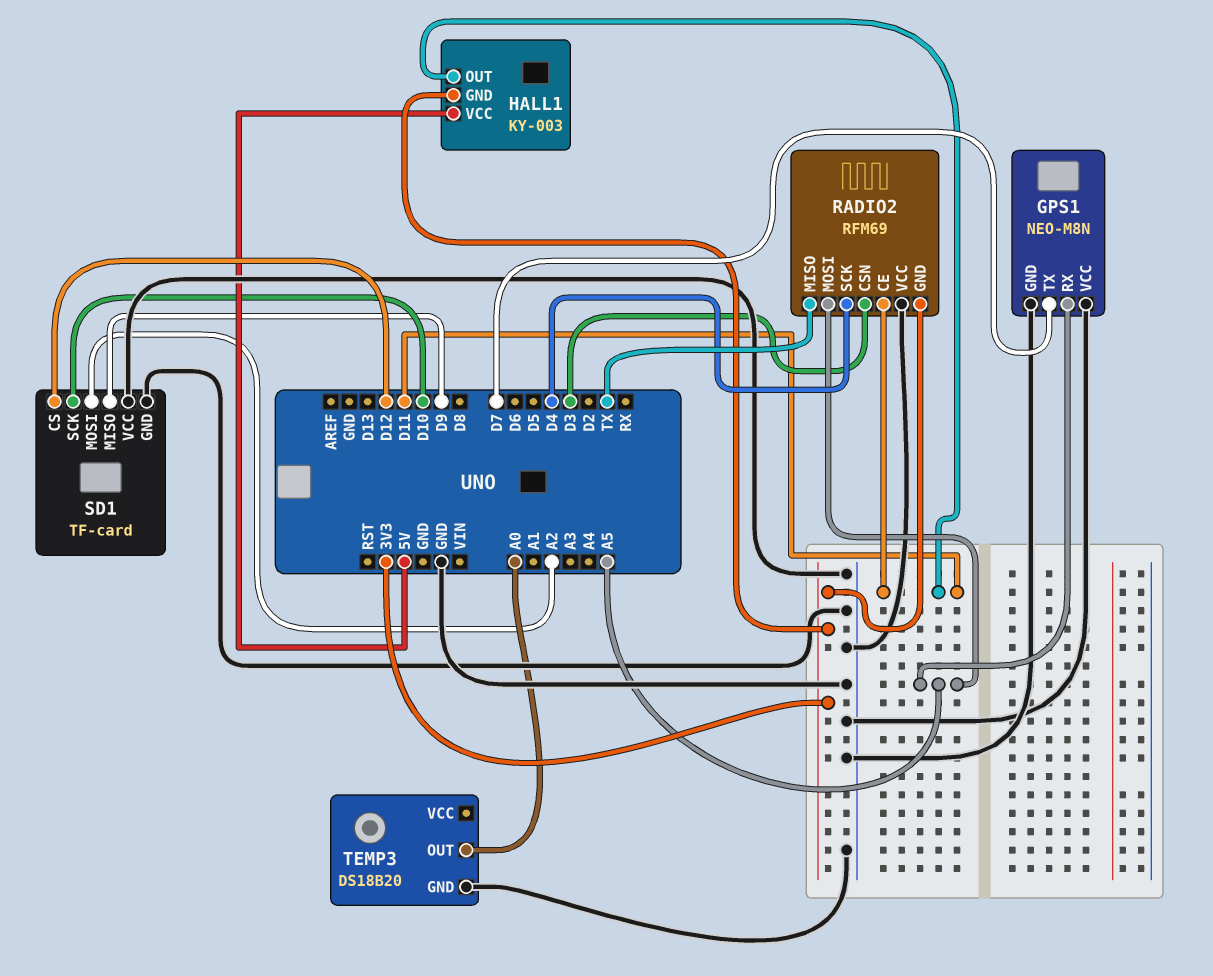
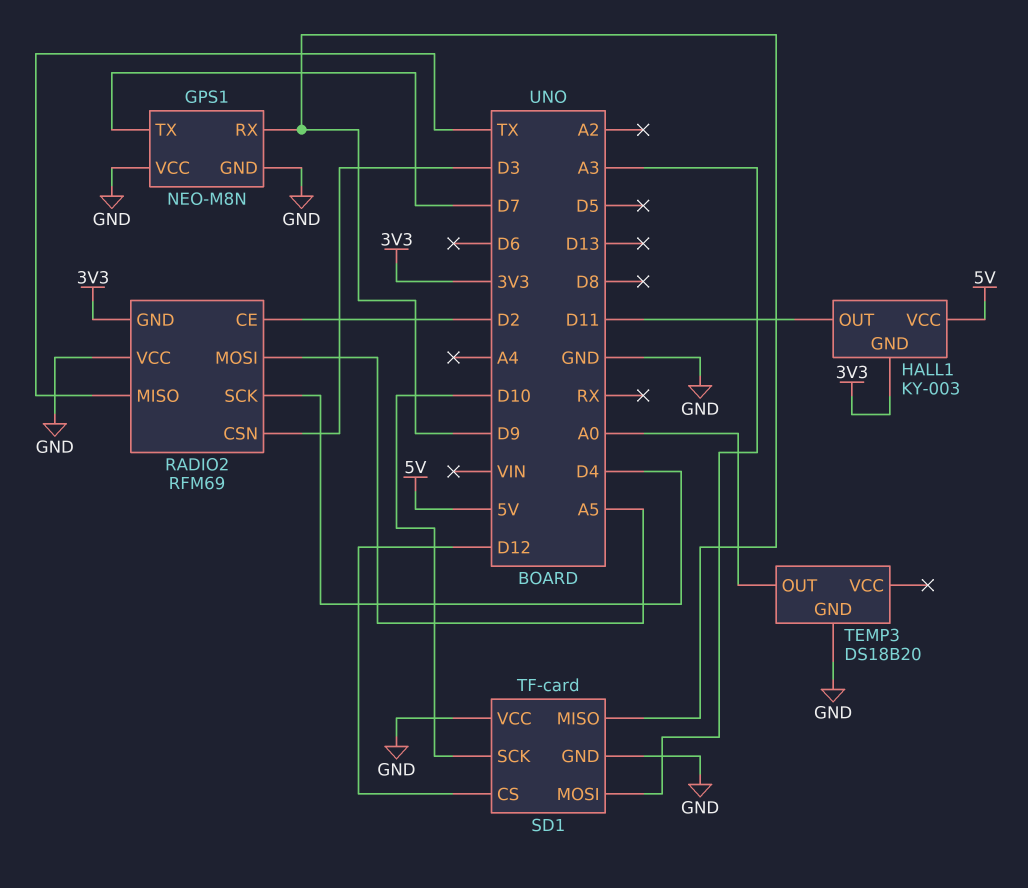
GPS1 pin RX: A5 -> D9
RADIO2 pin CE: D11 -> D2
SD1 pin MOSI: A2 -> A3

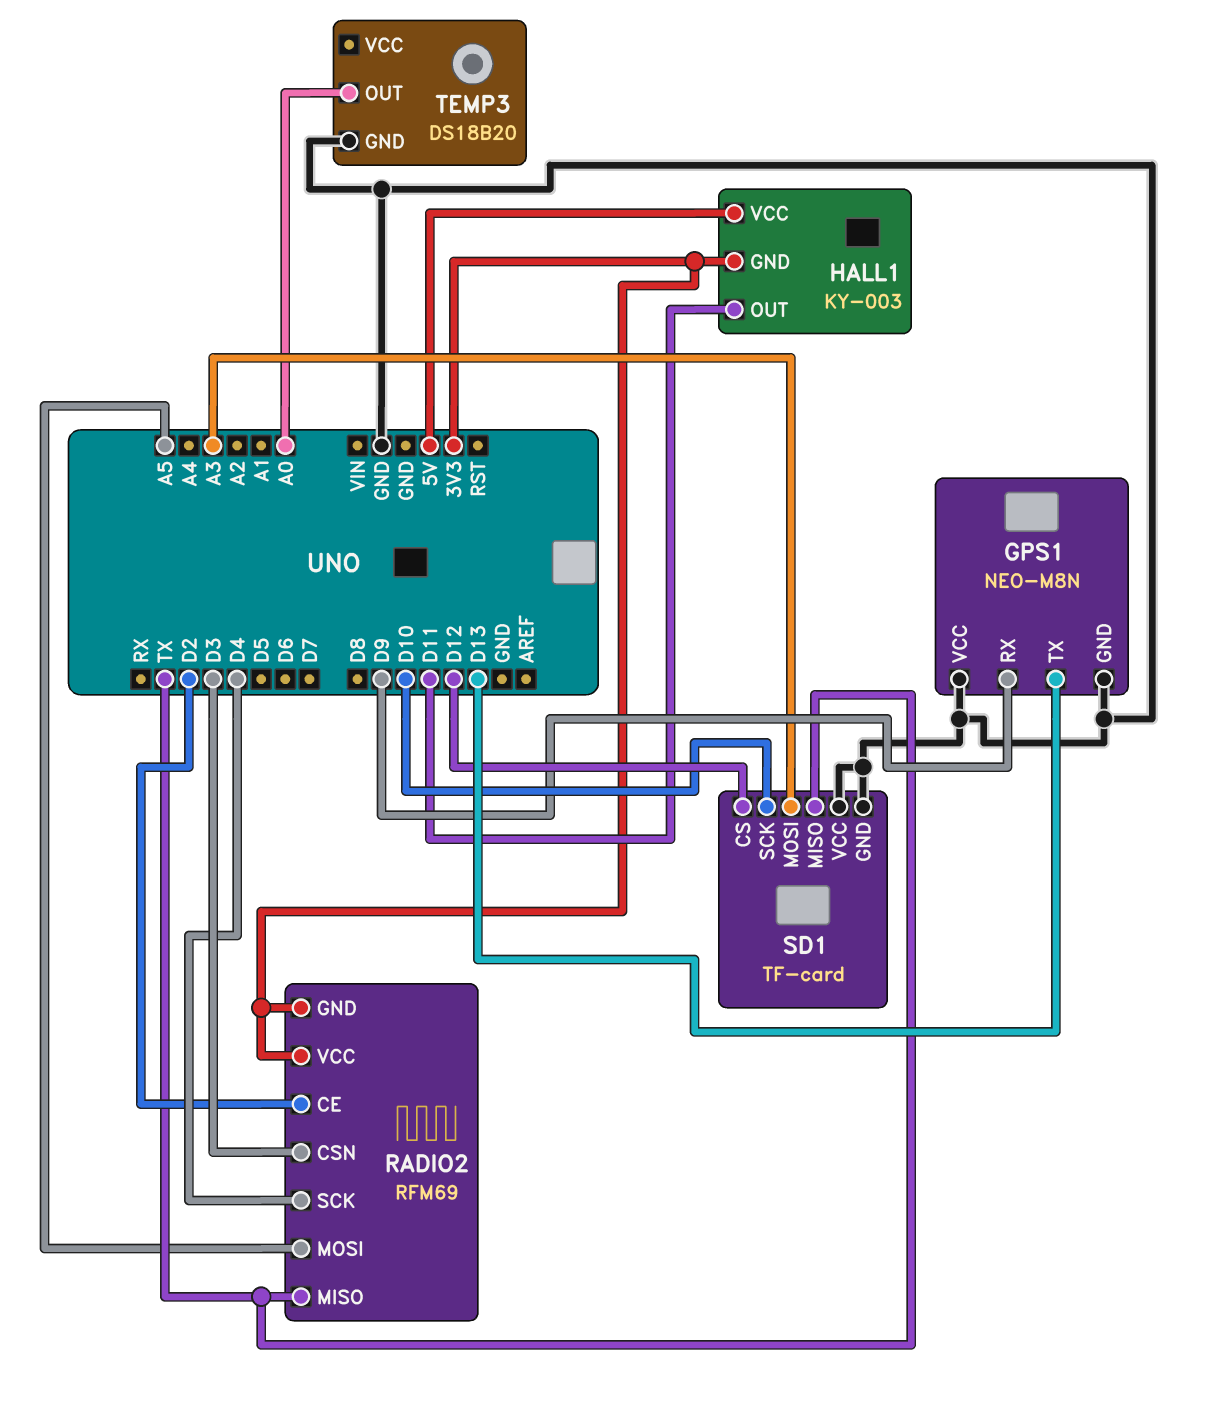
GPS1 pin TX: D7 -> D13
RADIO2 pin VCC: GND -> 3V3
SD1 pin MISO: D9 -> TX

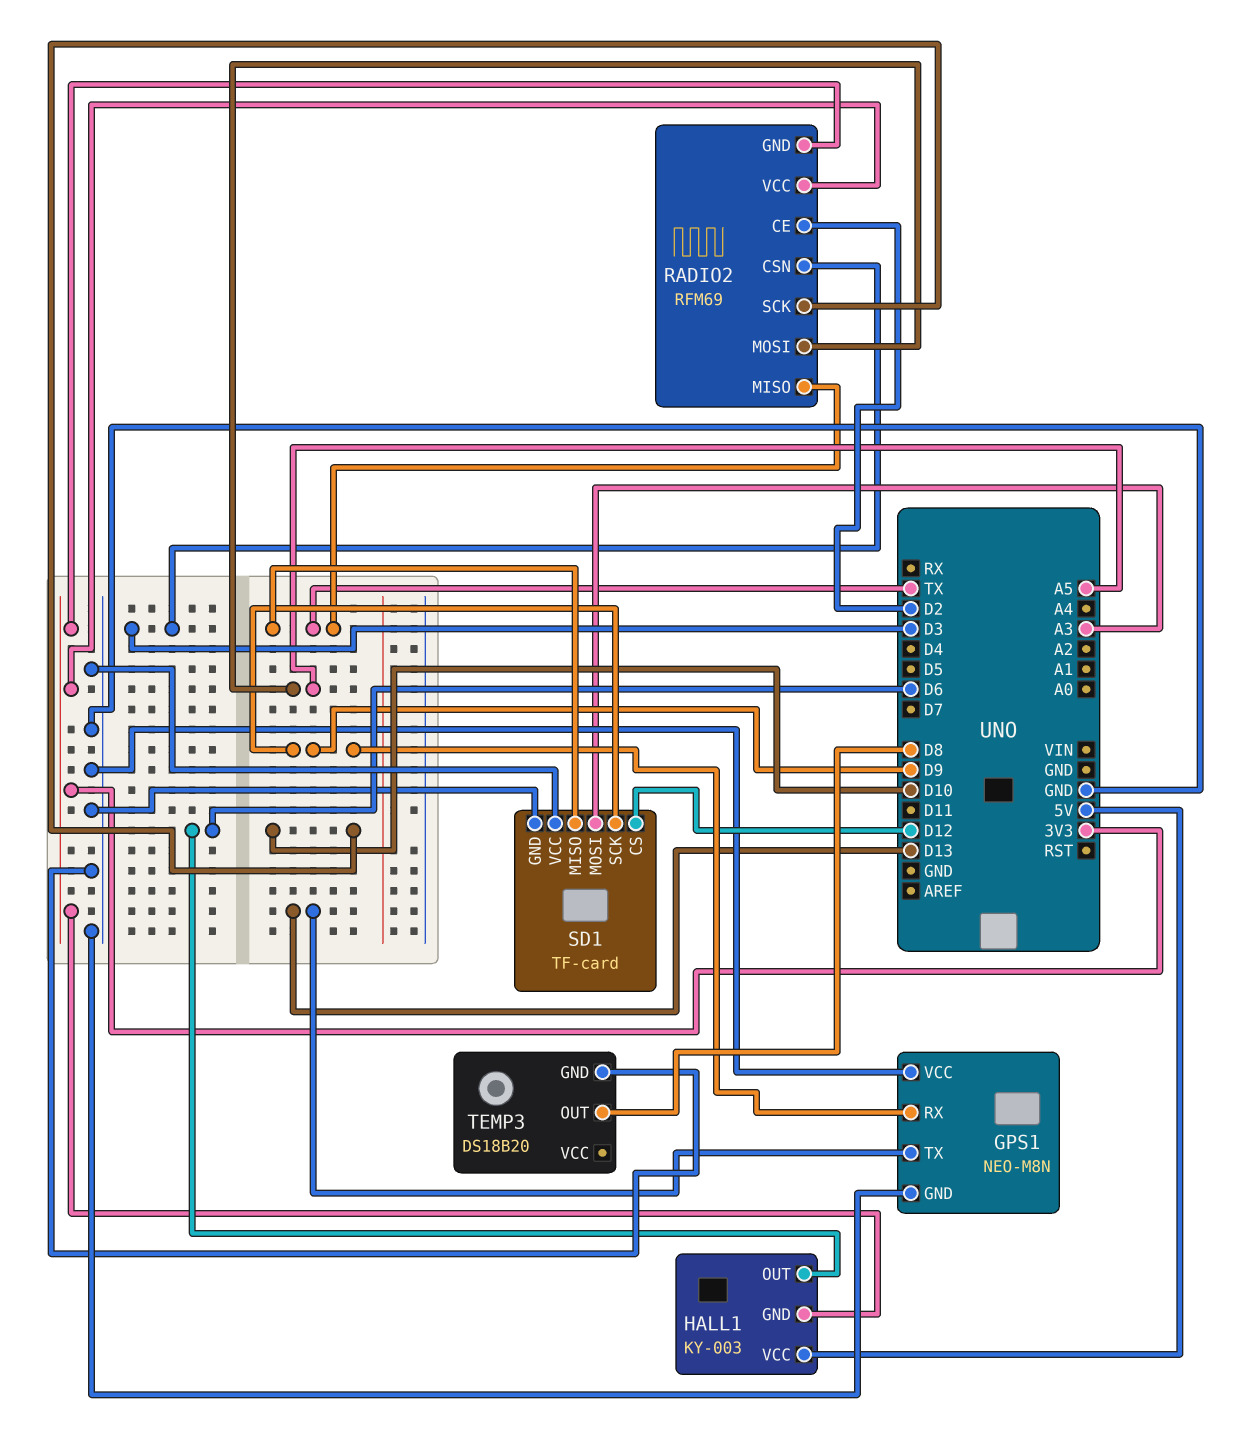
HALL1 pin OUT: D11 -> D6
RADIO2 pin SCK: D4 -> D10
SD1 pin SCK: D10 -> D9
TEMP3 pin OUT: A0 -> D8

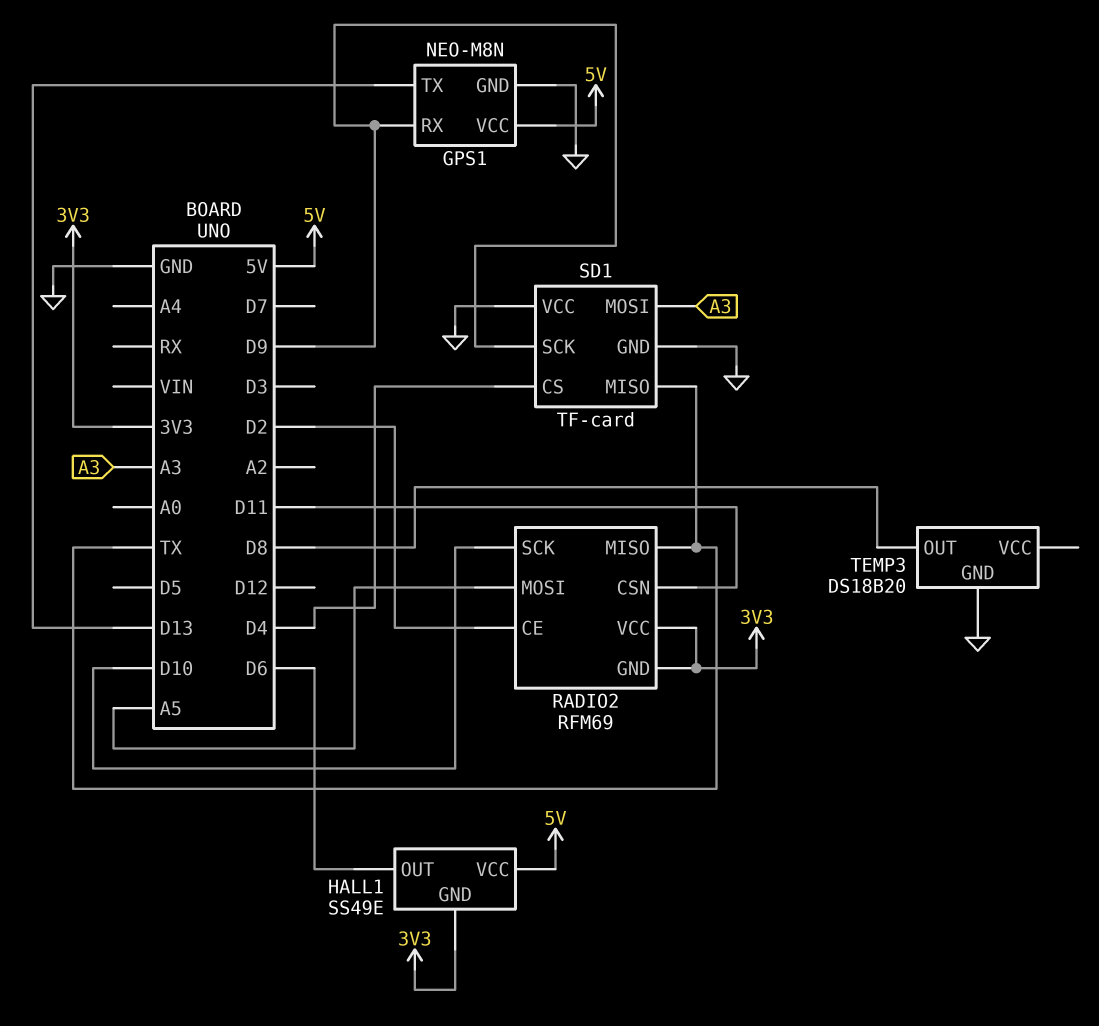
GPS1 pin VCC: GND -> 5V
HALL1: KY-003 -> SS49E
RADIO2 pin CSN: D3 -> D11
SD1 pin CS: D12 -> D4

